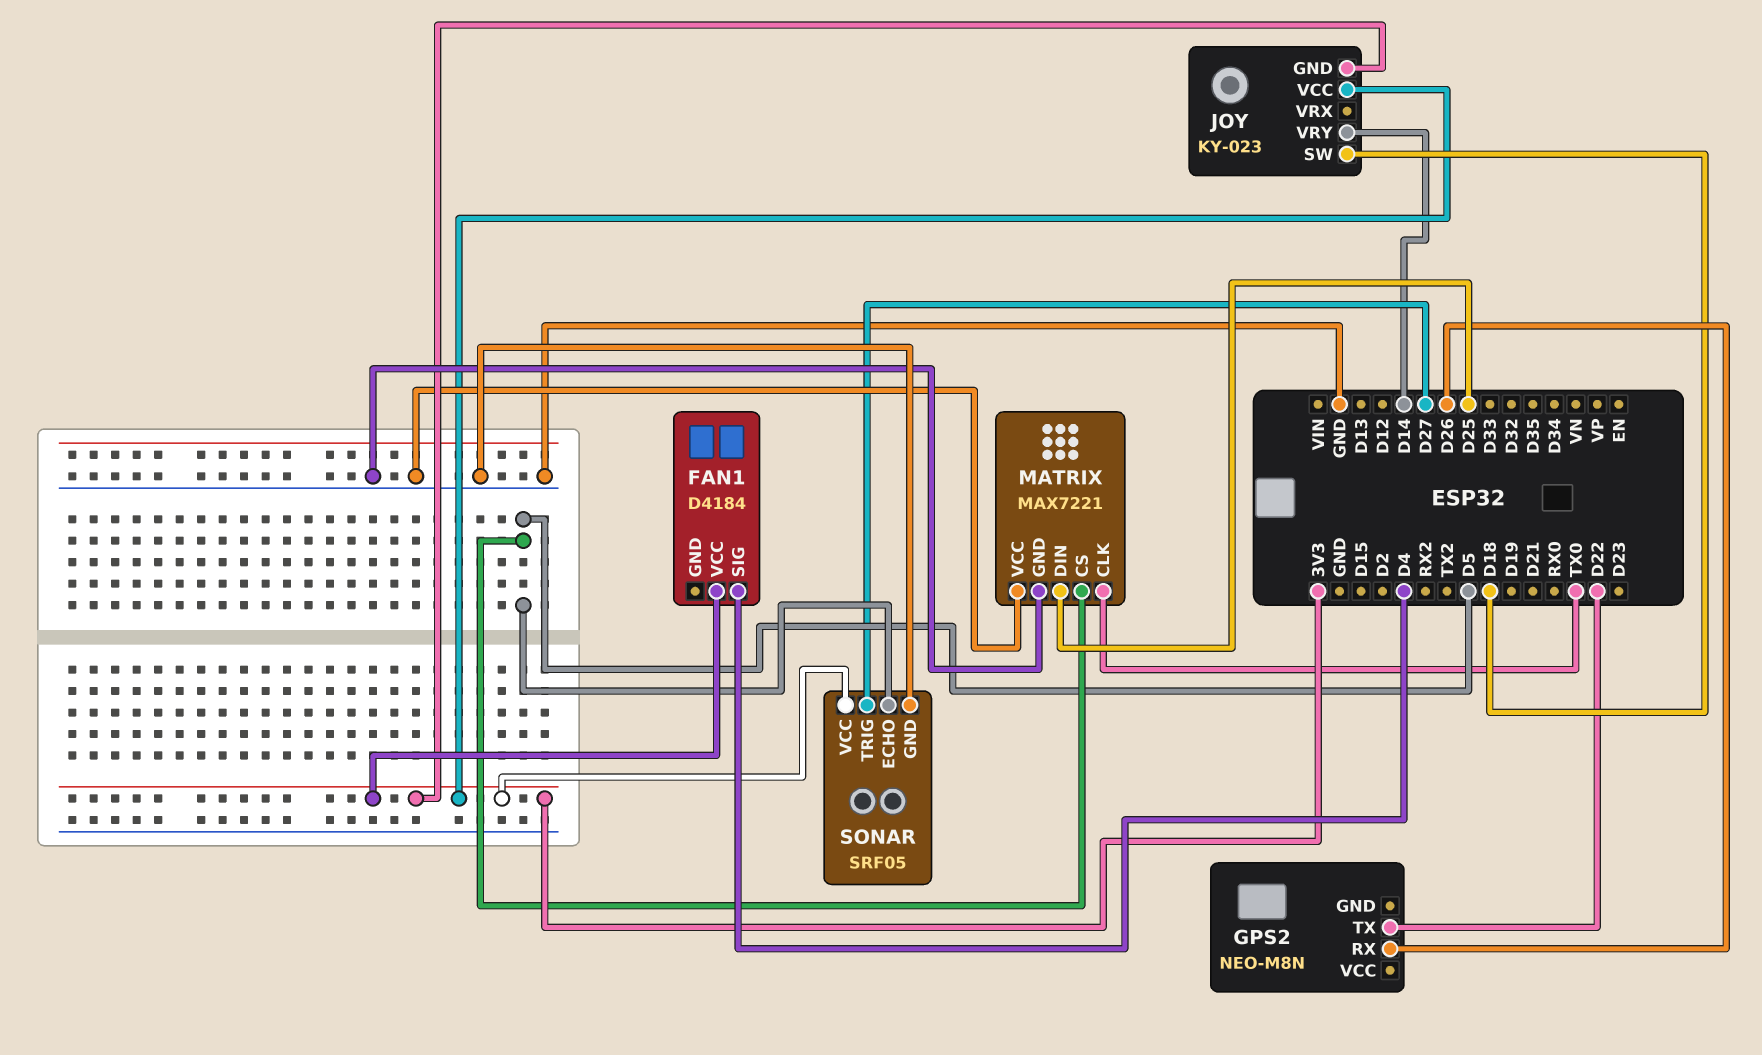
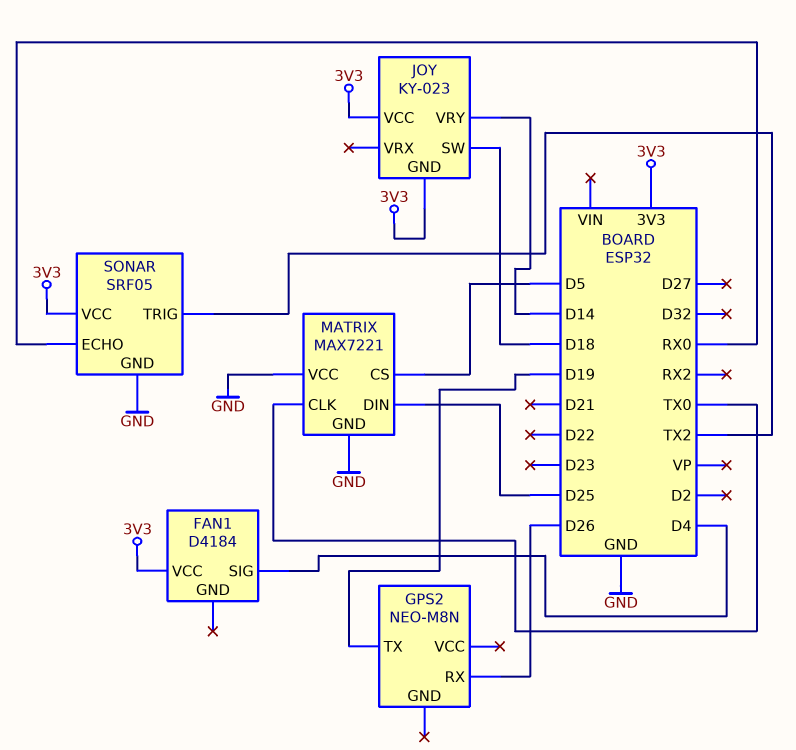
GPS2 pin TX: D22 -> D19
SONAR pin ECHO: D5 -> RX0
SONAR pin TRIG: D27 -> TX2

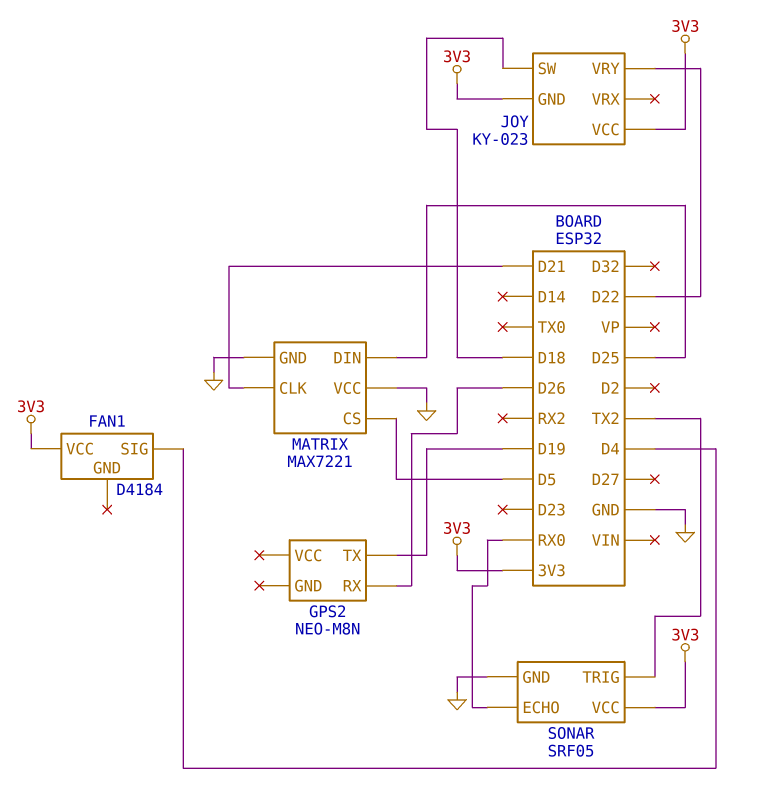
JOY pin VRY: D14 -> D22
MATRIX pin CLK: TX0 -> D21

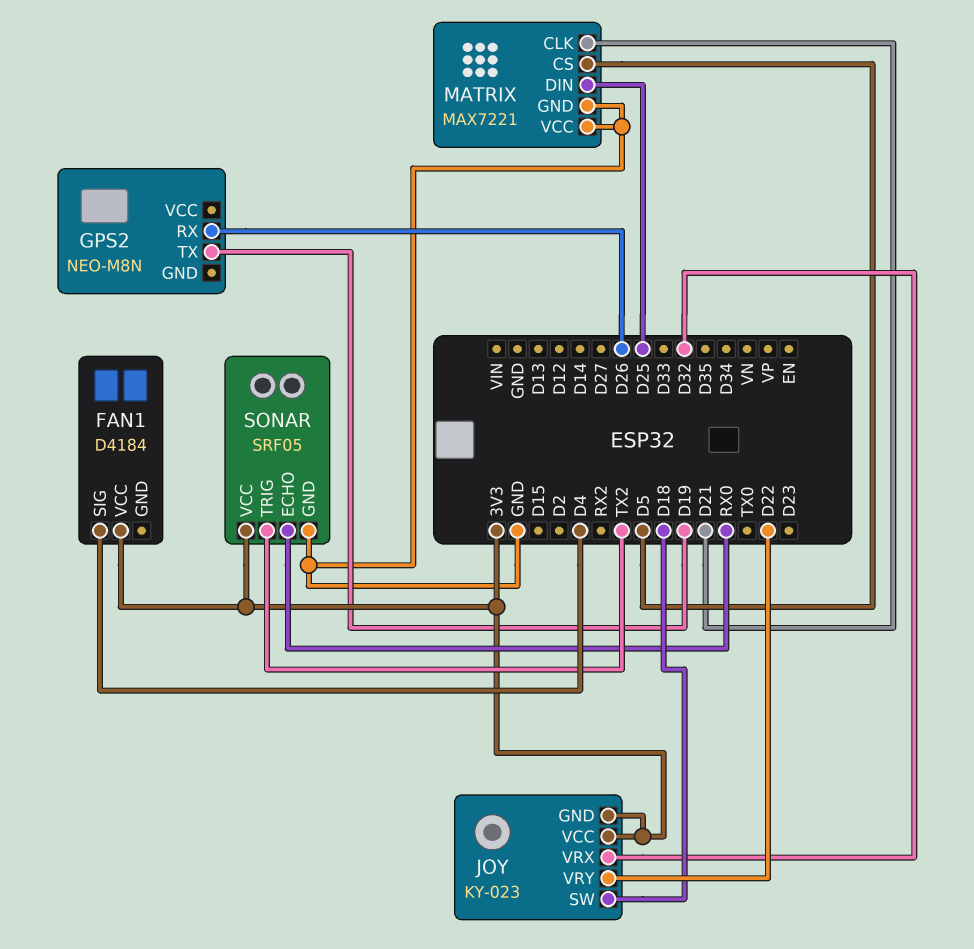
JOY pin VRX: none -> D32

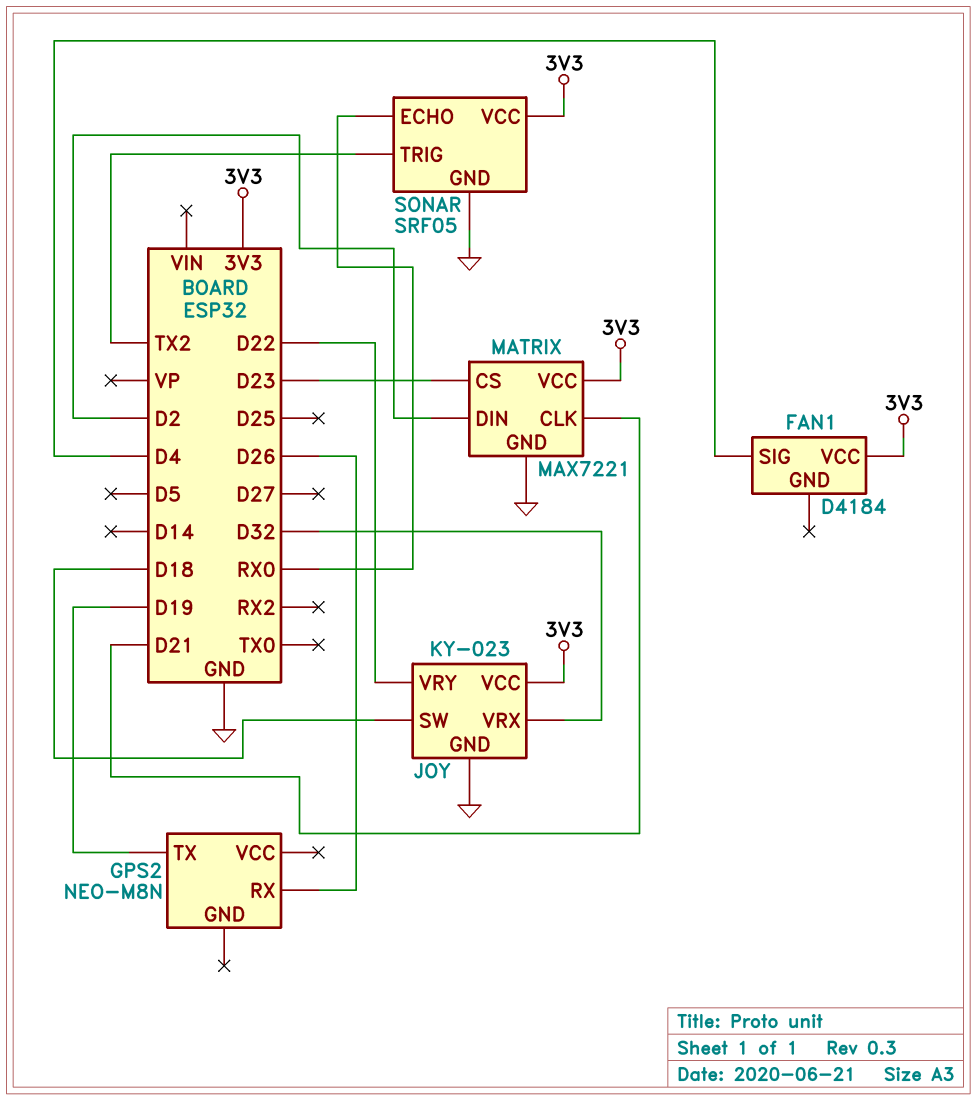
JOY pin GND: 3V3 -> GND
MATRIX pin CS: D5 -> D23
MATRIX pin DIN: D25 -> D2
MATRIX pin VCC: GND -> 3V3

